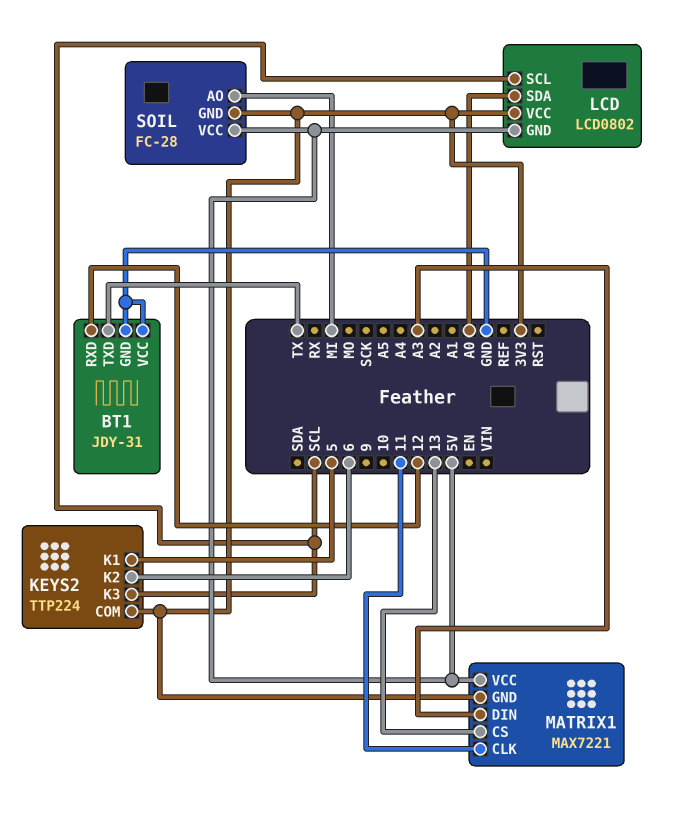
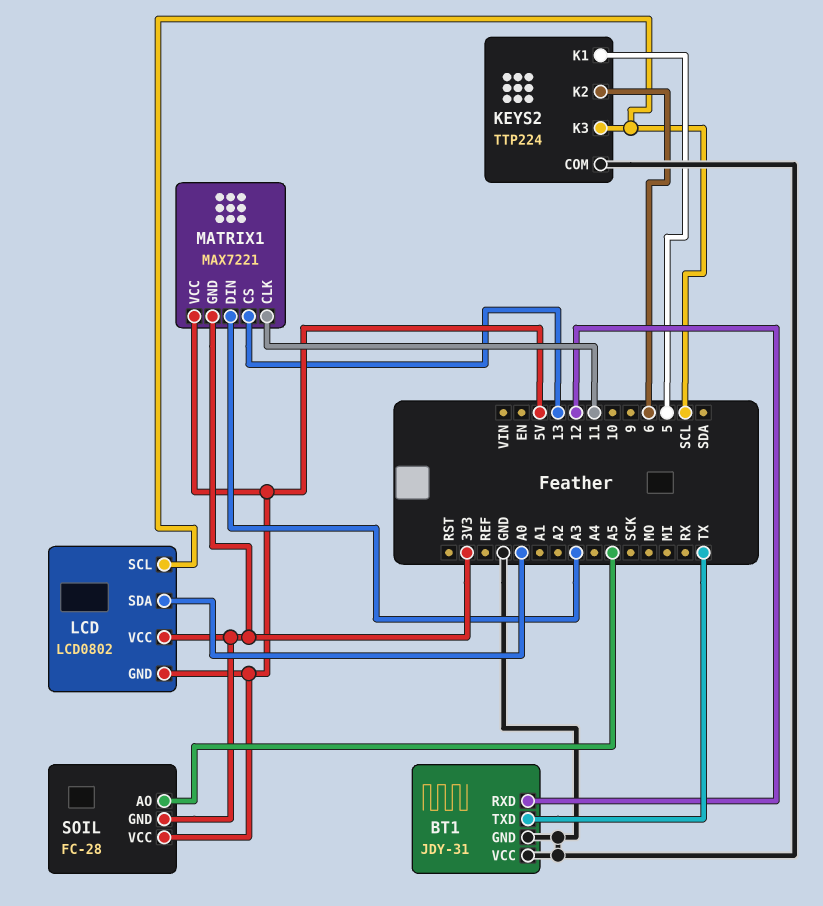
KEYS2 pin COM: 3V3 -> GND
SOIL pin AO: MI -> A5

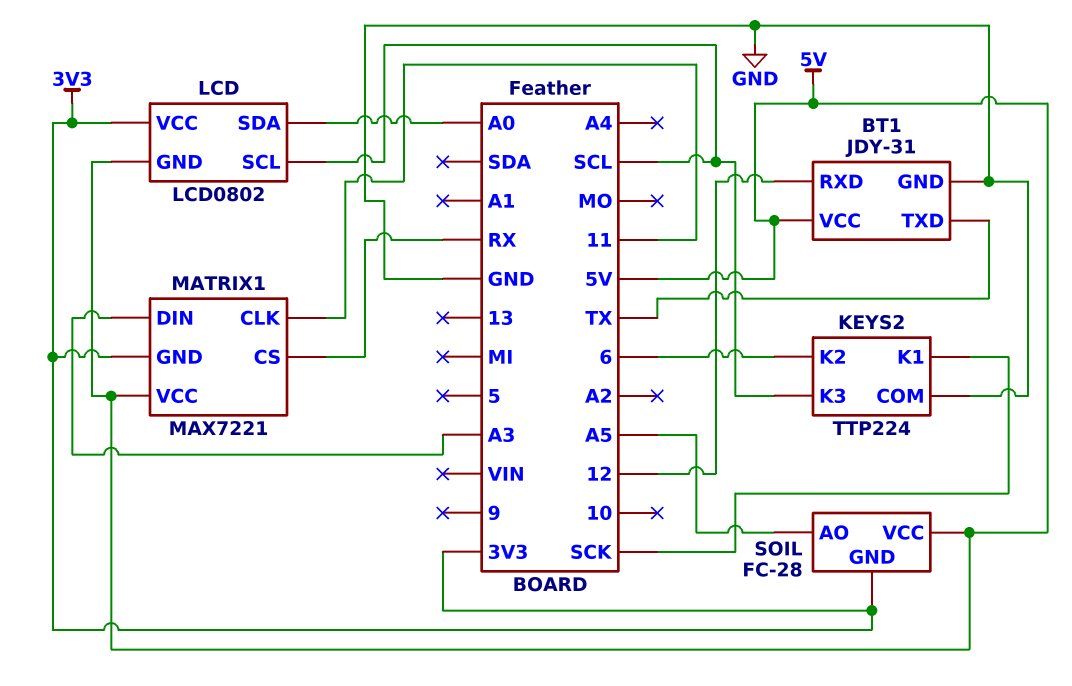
BT1 pin VCC: GND -> 5V
KEYS2 pin K1: 5 -> SCK
MATRIX1 pin CS: 13 -> RX

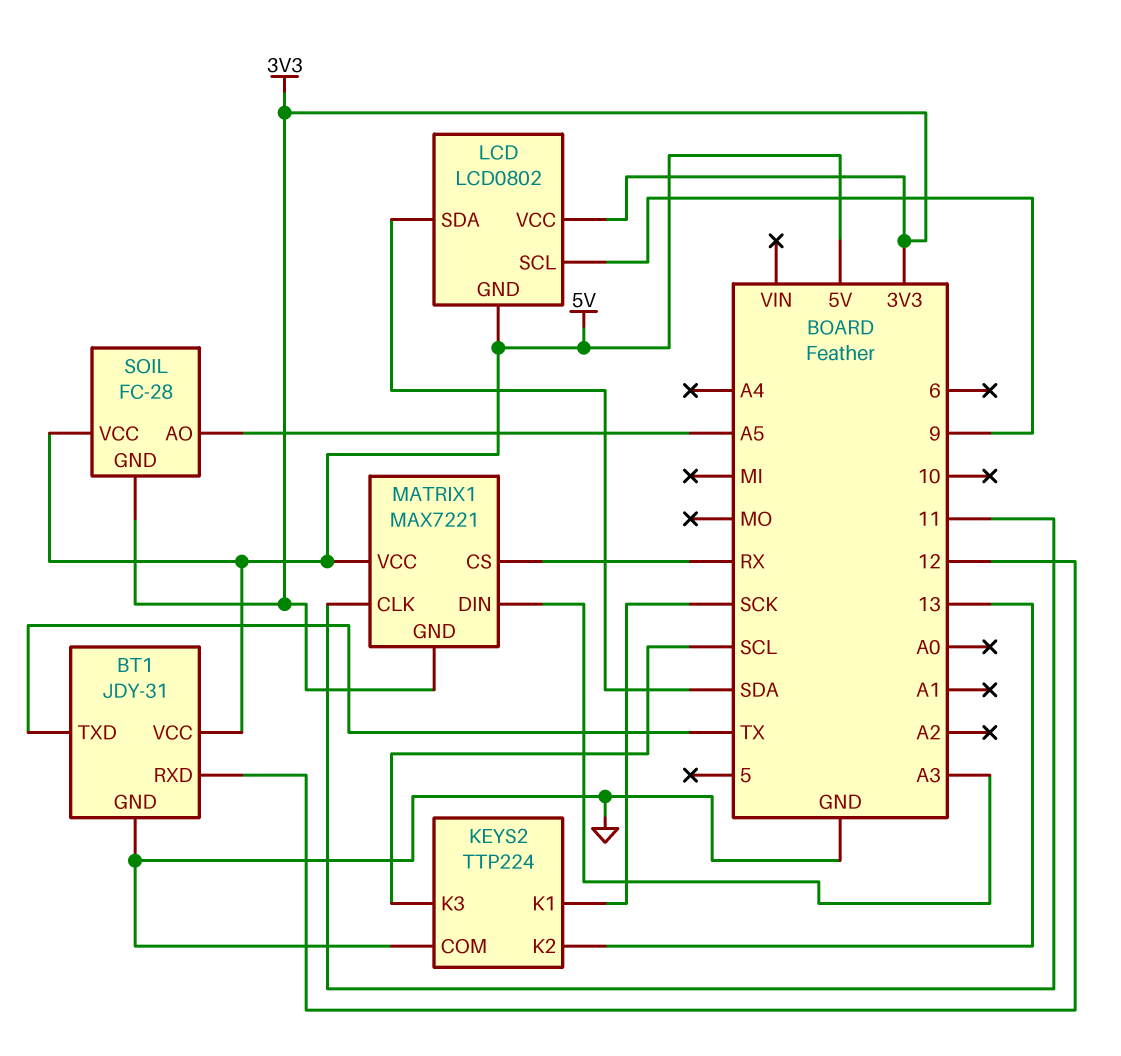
KEYS2 pin K2: 6 -> 13
LCD pin SCL: SCL -> 9
LCD pin SDA: A0 -> SDA

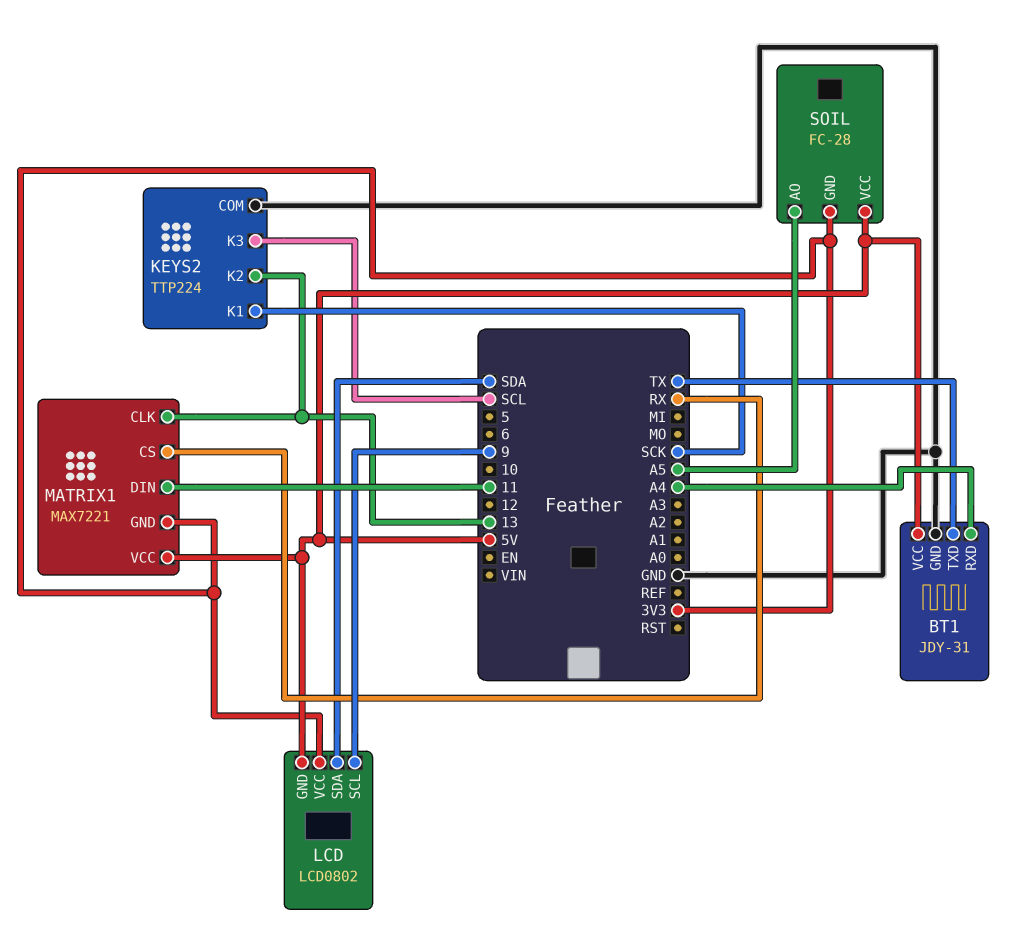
BT1 pin RXD: 12 -> A4
MATRIX1 pin CLK: 11 -> 13
MATRIX1 pin DIN: A3 -> 11

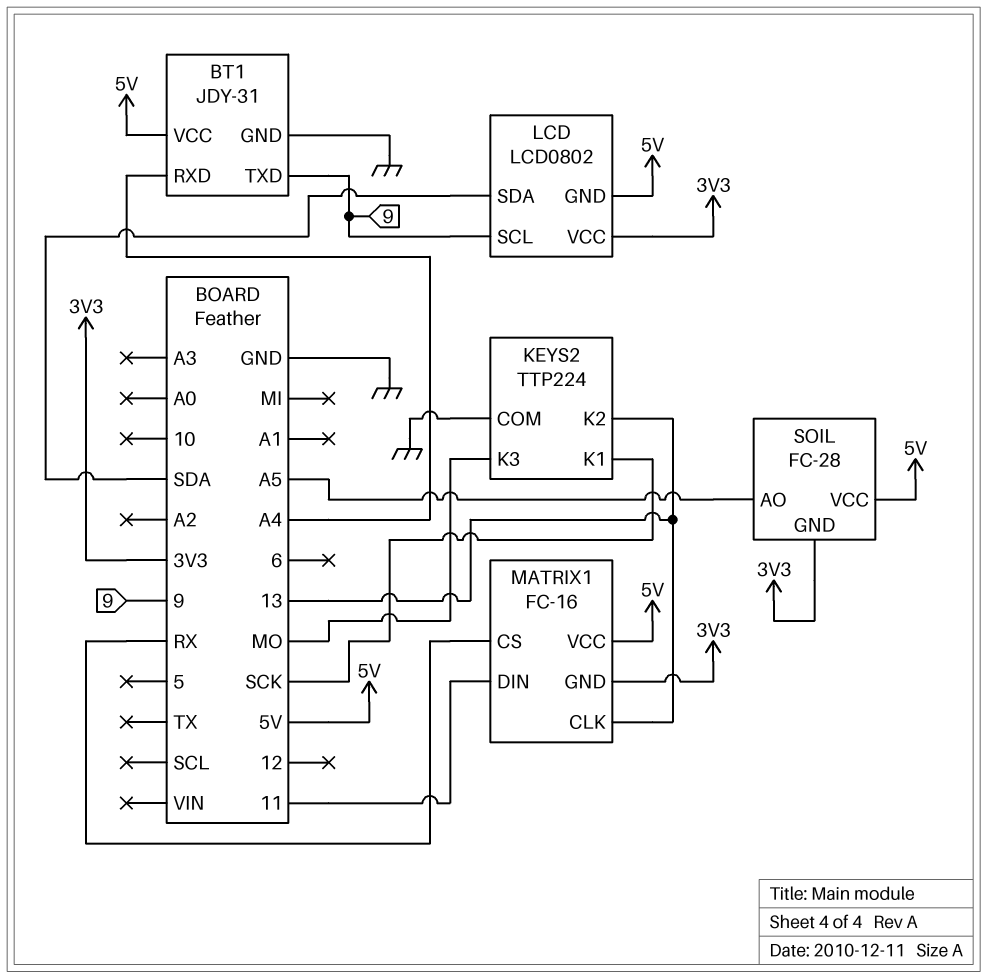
BT1 pin TXD: TX -> 9
KEYS2 pin K3: SCL -> MO
MATRIX1: MAX7221 -> FC-16

